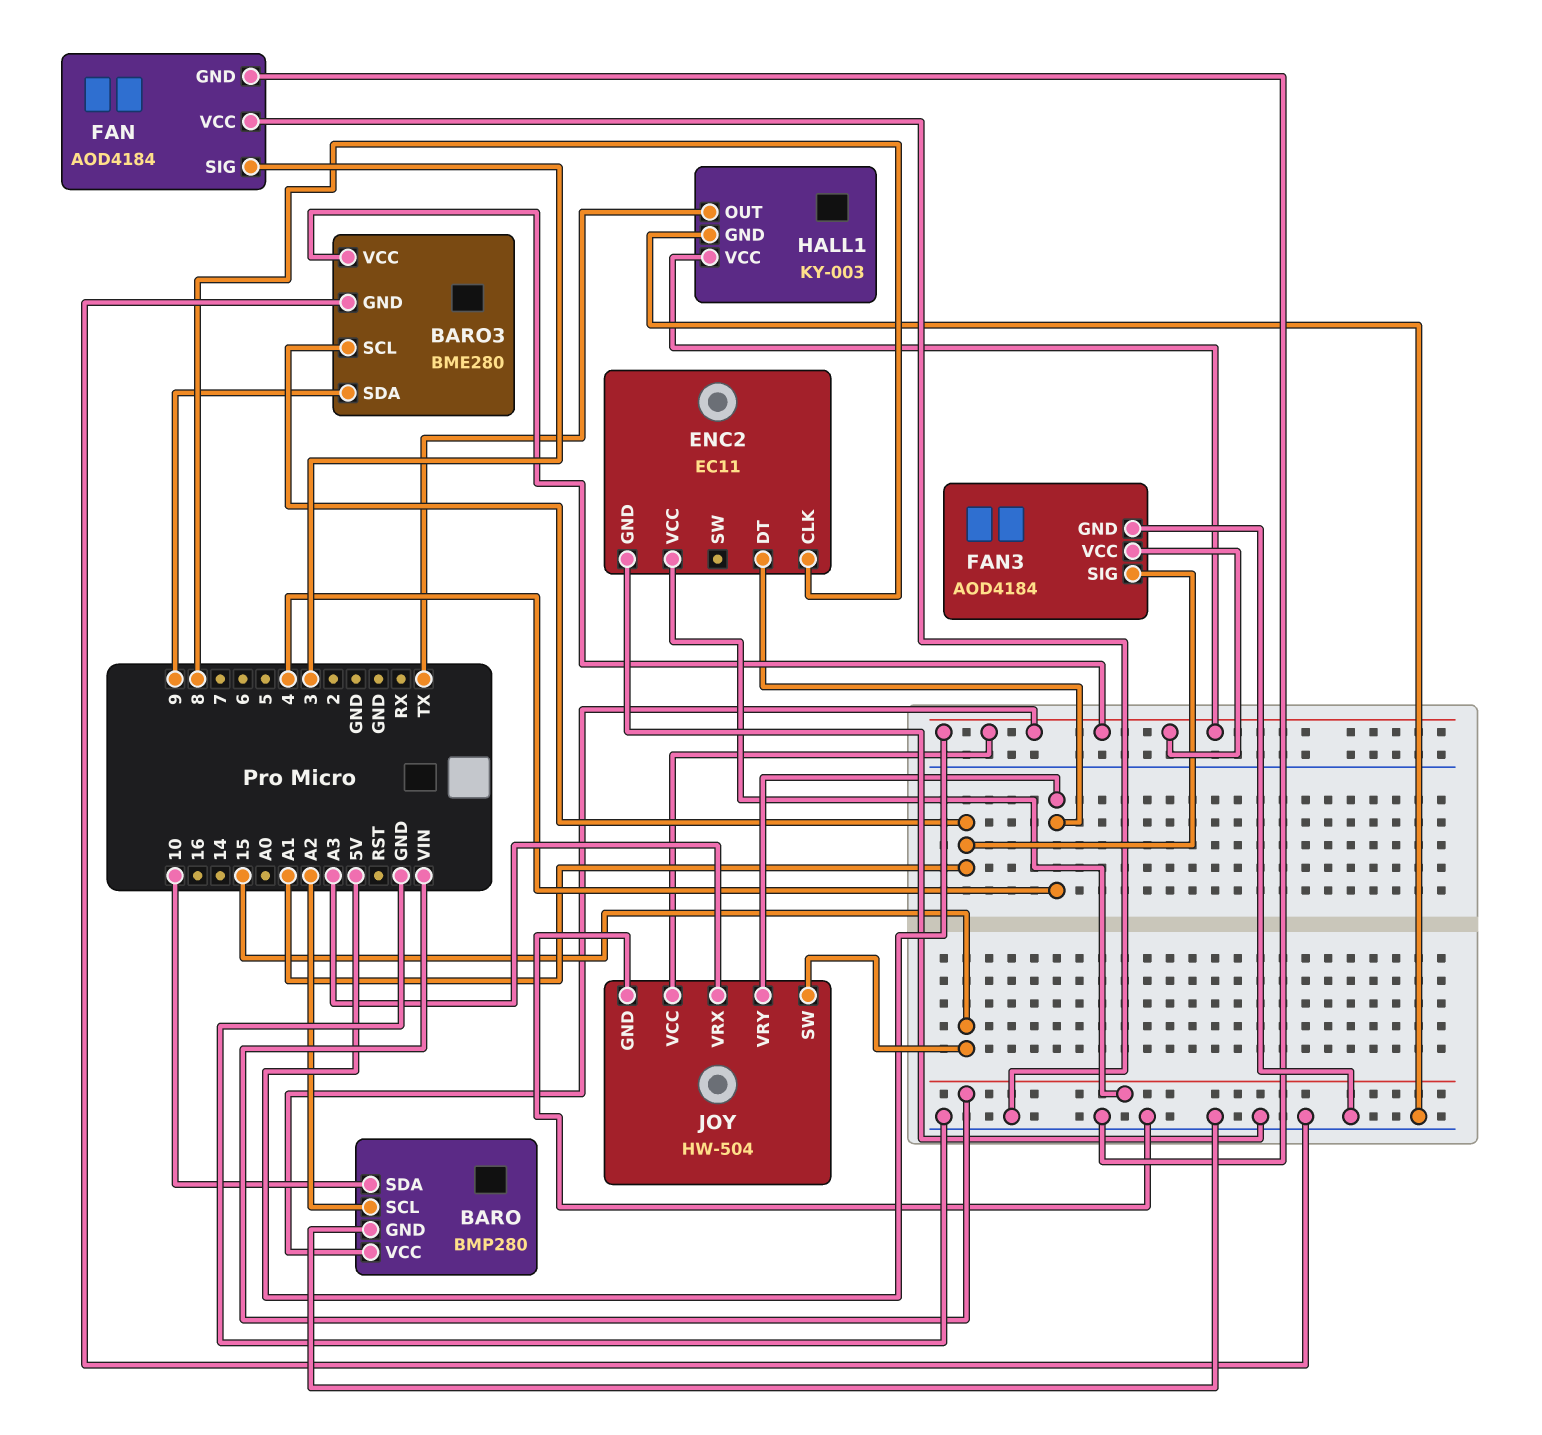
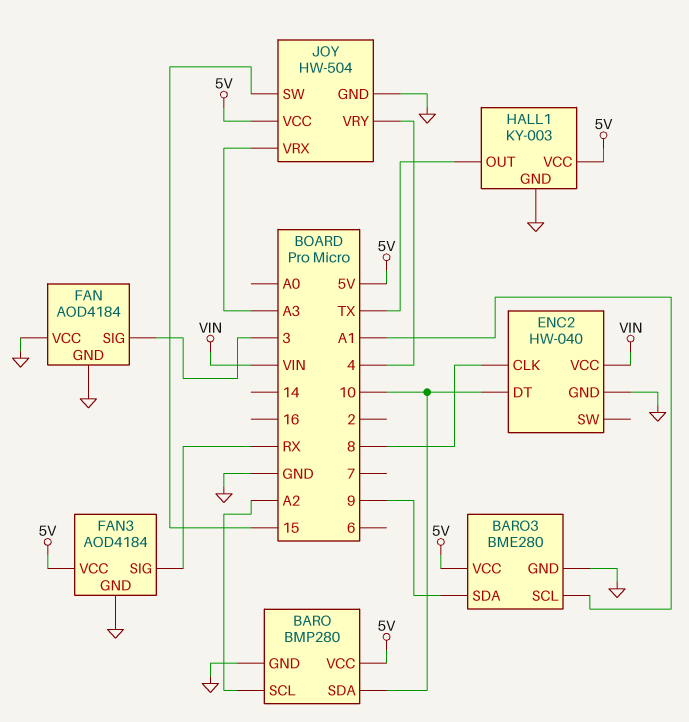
ENC2: EC11 -> HW-040
ENC2 pin DT: 4 -> 10
FAN3 pin SIG: A1 -> RX

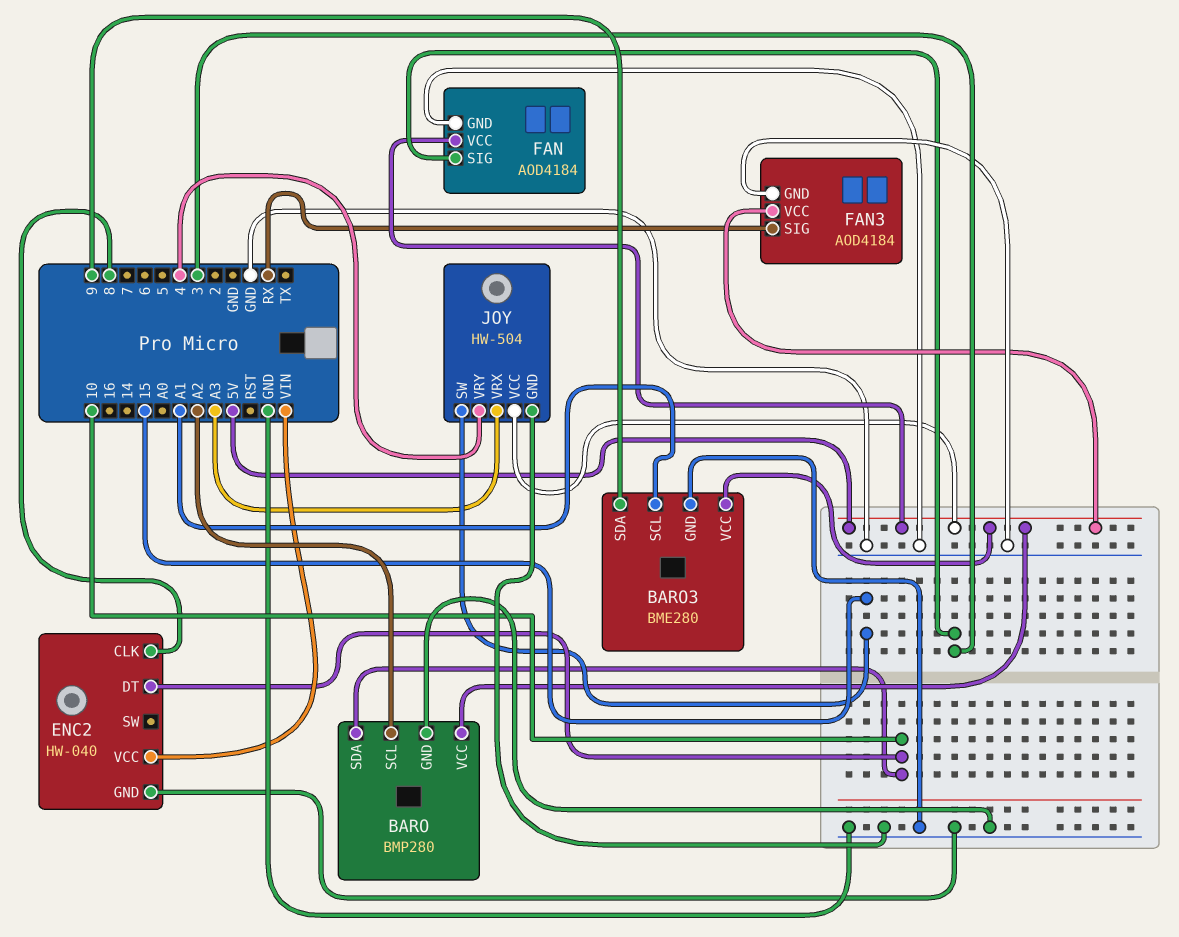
FAN pin VCC: GND -> 5V
HALL1: KY-003 -> none
HALL1 pin GND: GND -> none
HALL1 pin OUT: TX -> none
HALL1 pin VCC: 5V -> none

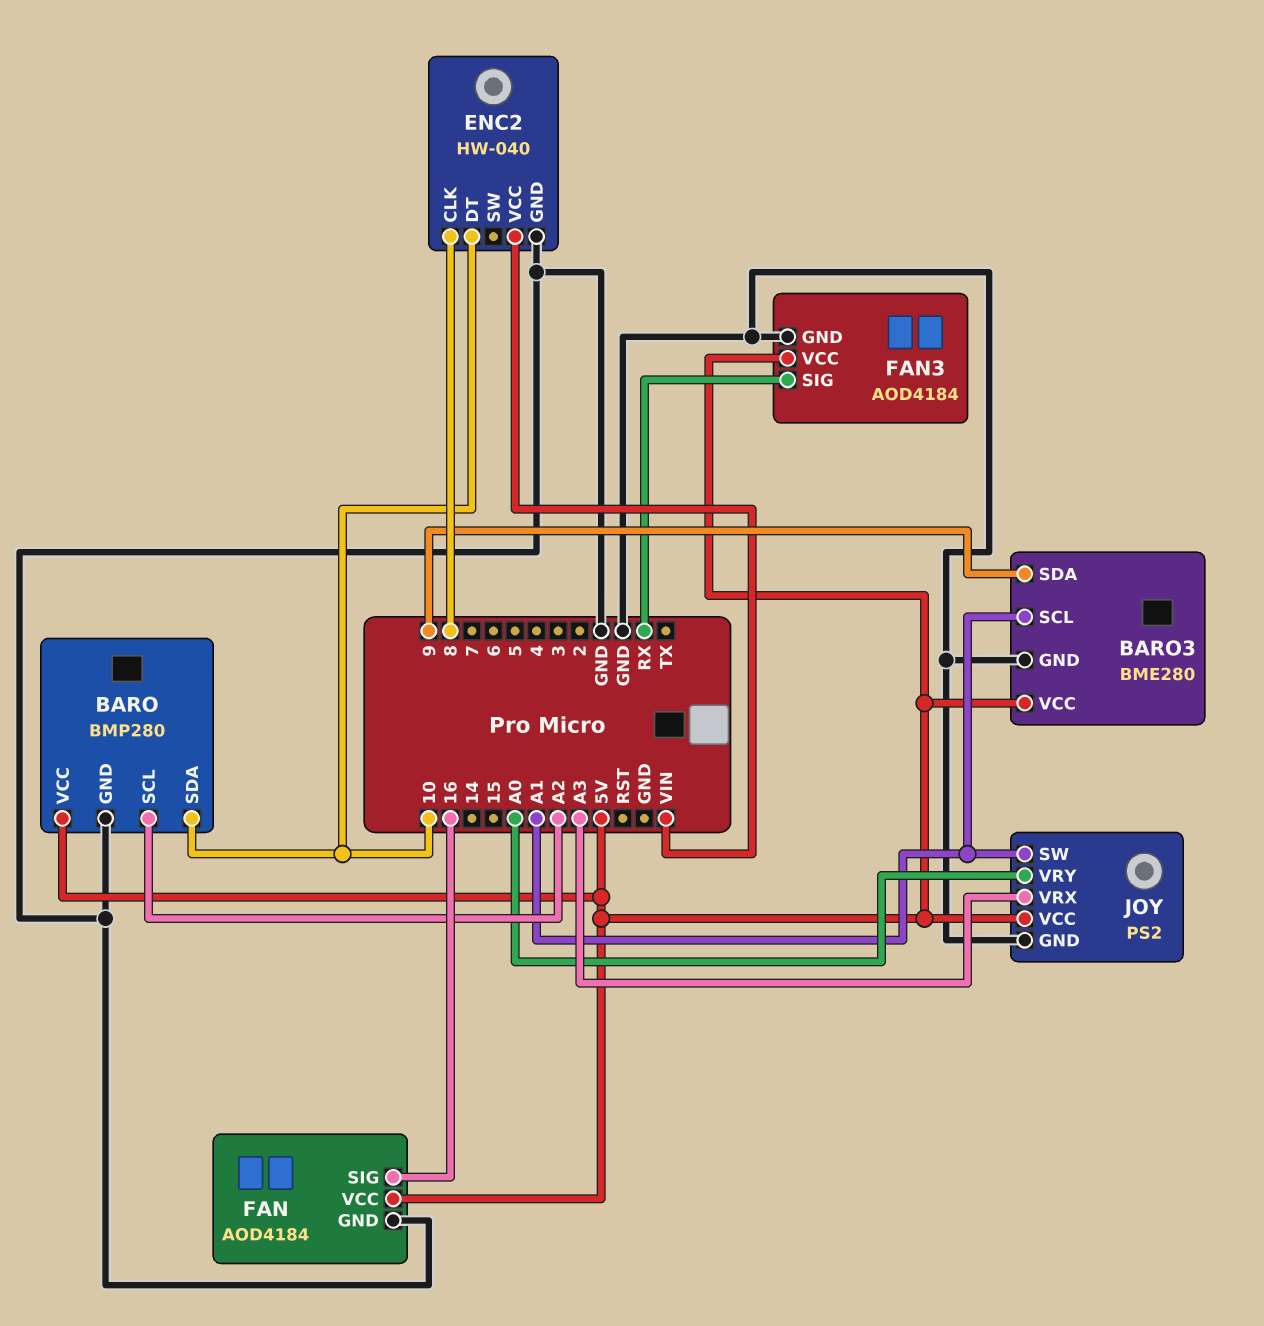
FAN pin SIG: 3 -> 16
JOY: HW-504 -> PS2
JOY pin SW: 15 -> A1
JOY pin VRY: 4 -> A0

